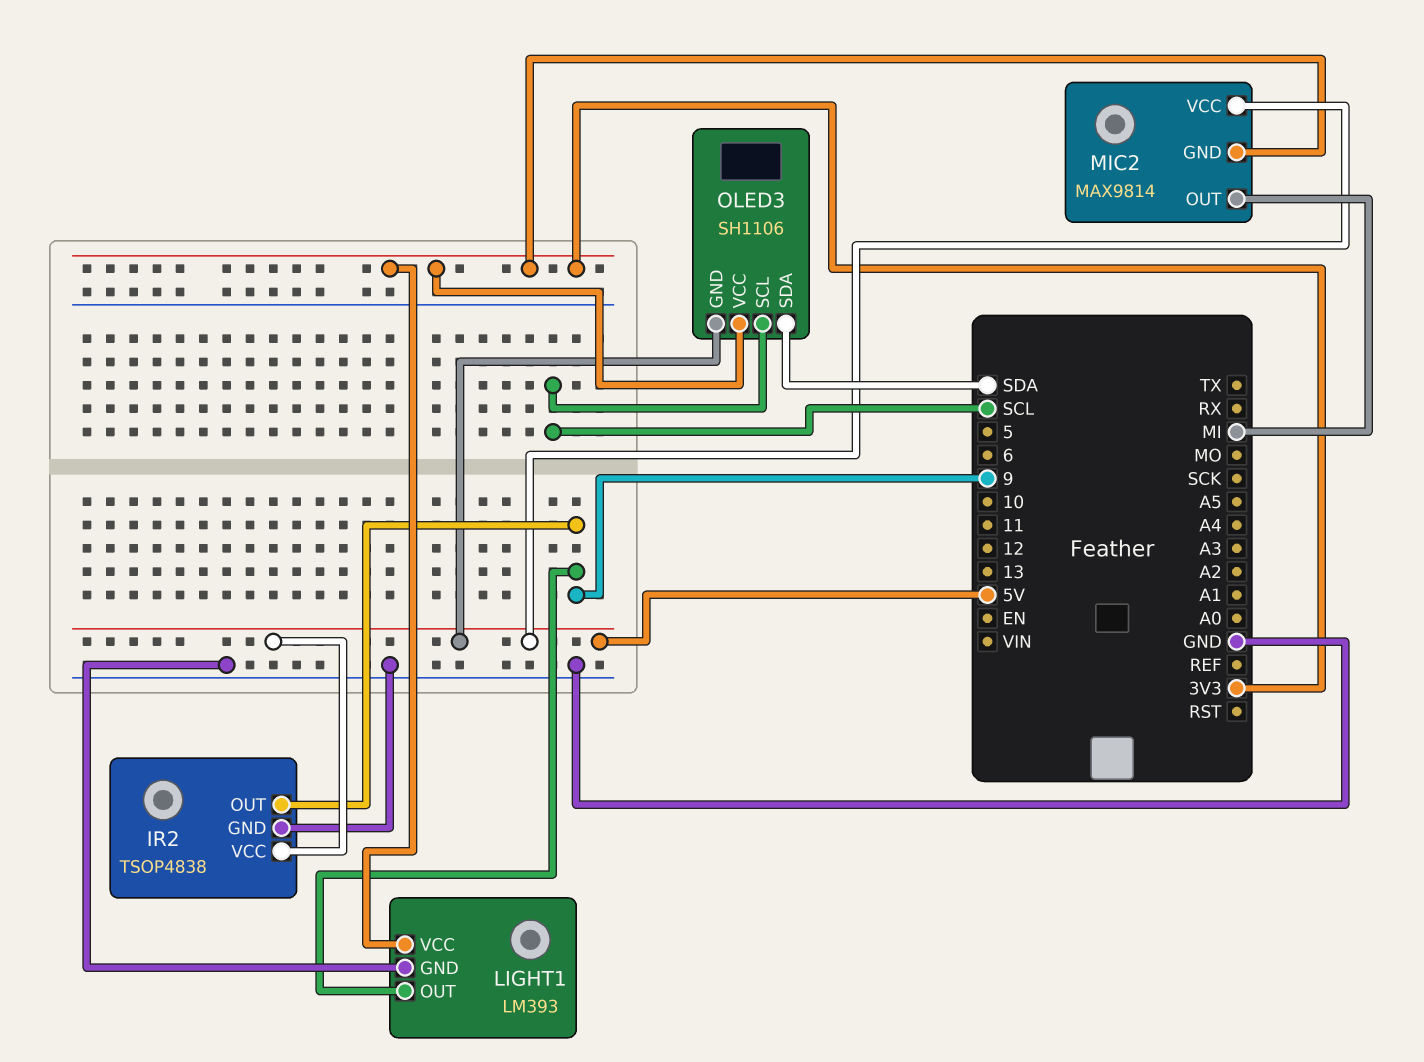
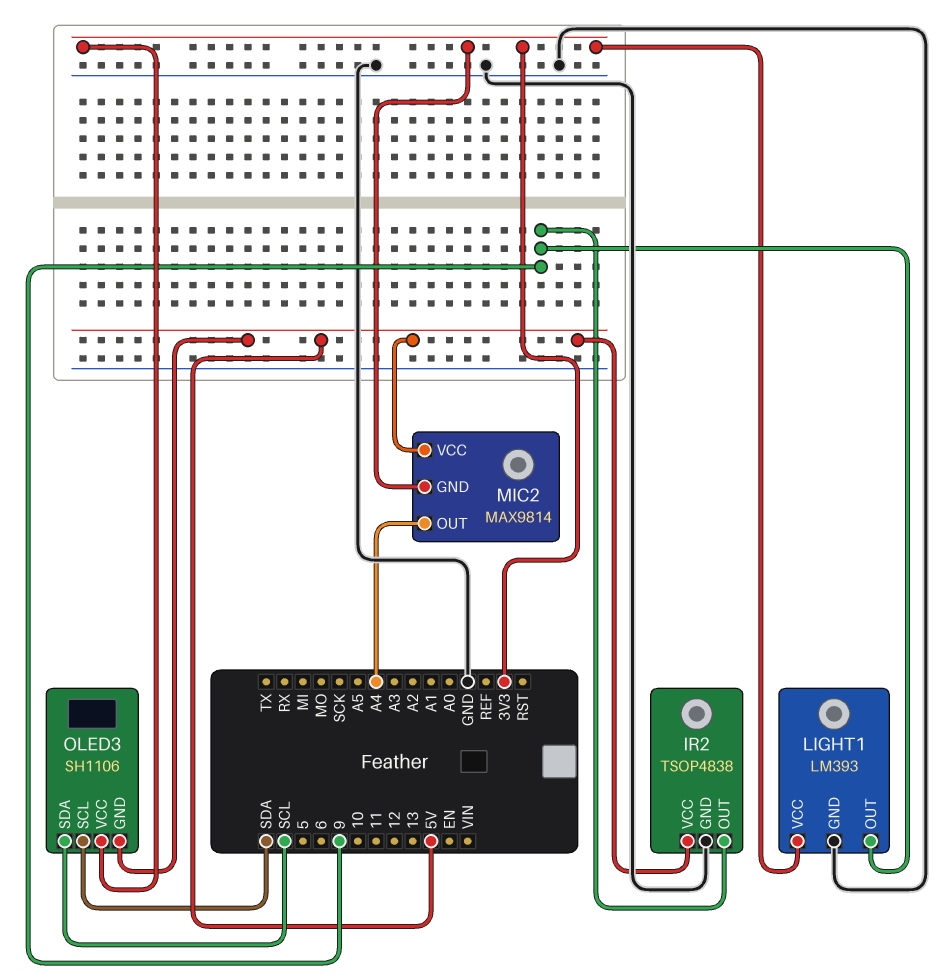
MIC2 pin OUT: MI -> A4
OLED3 pin SCL: SCL -> SDA
OLED3 pin SDA: SDA -> SCL

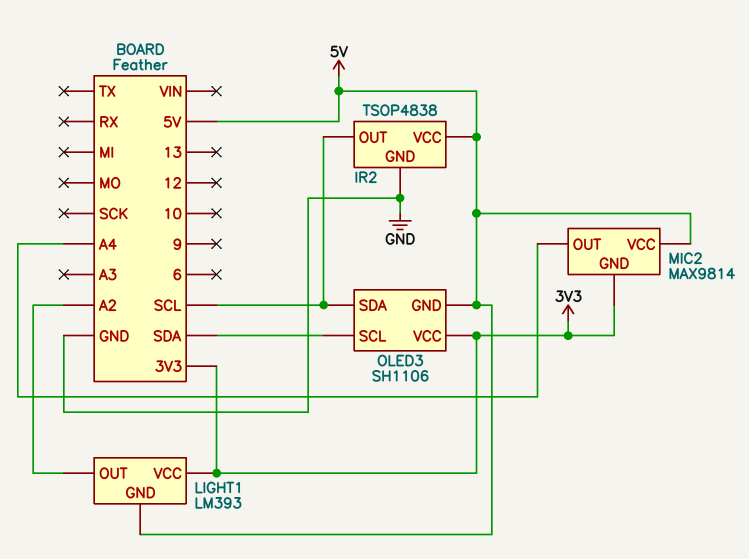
IR2 pin OUT: 9 -> SCL
LIGHT1 pin GND: GND -> 5V
LIGHT1 pin OUT: 9 -> A2

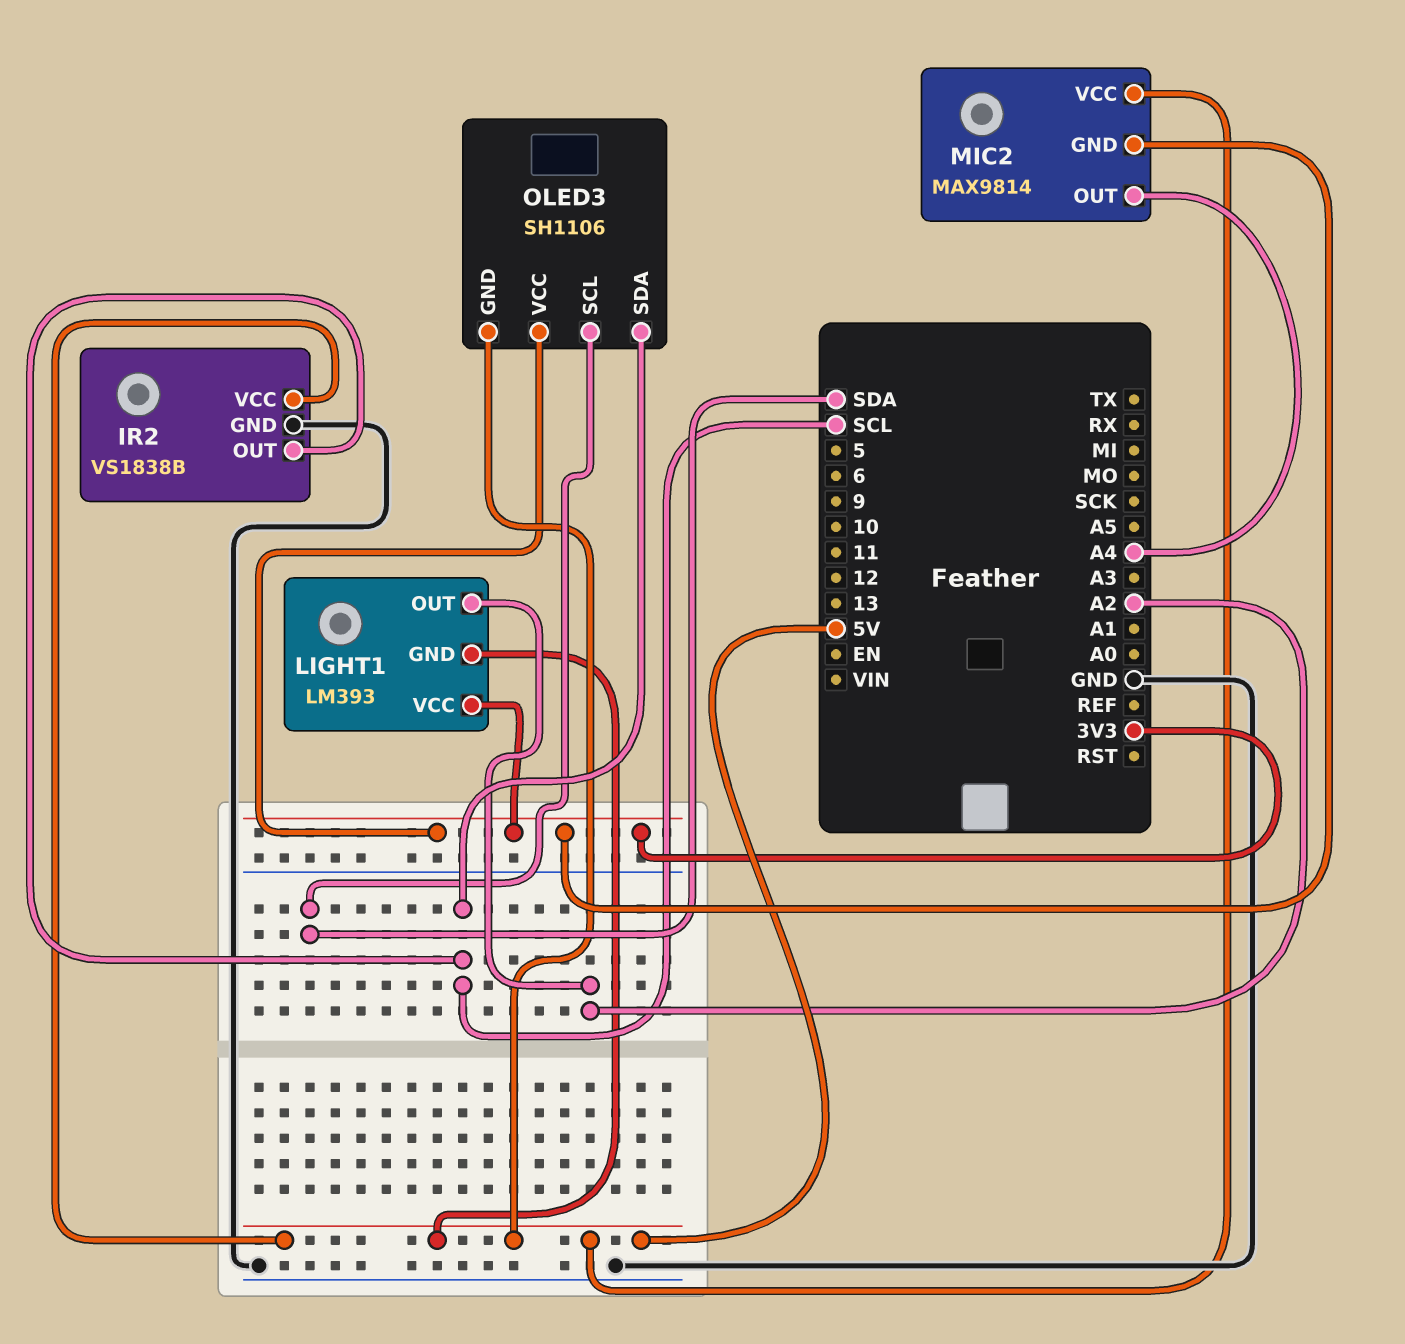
IR2: TSOP4838 -> VS1838B

